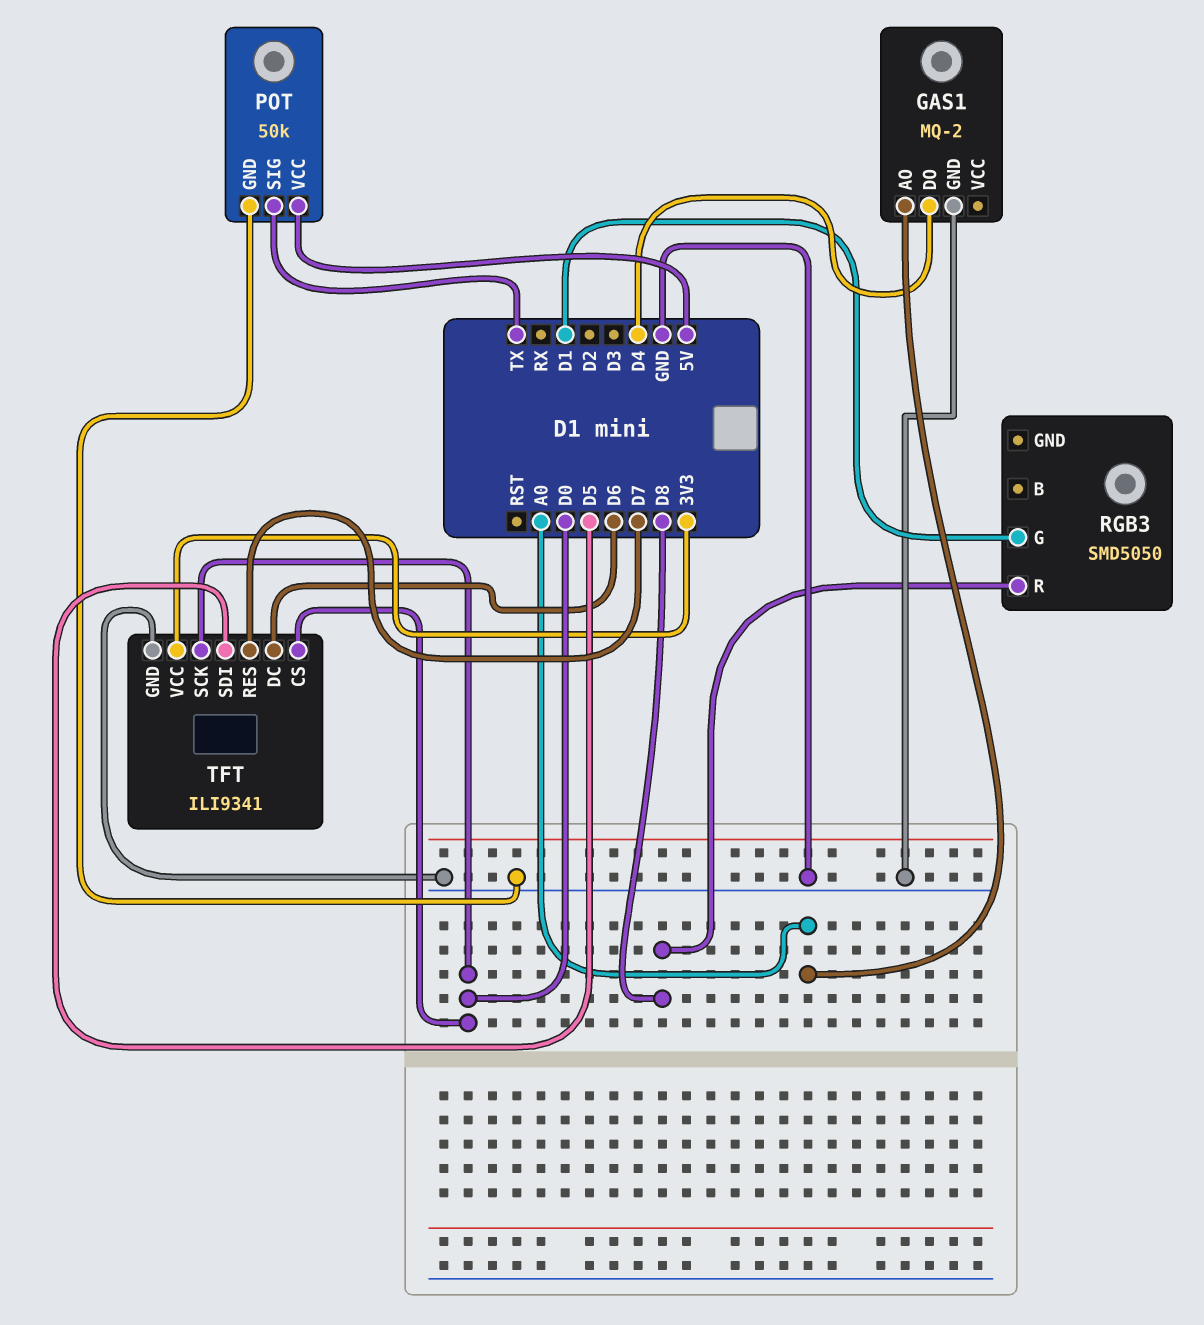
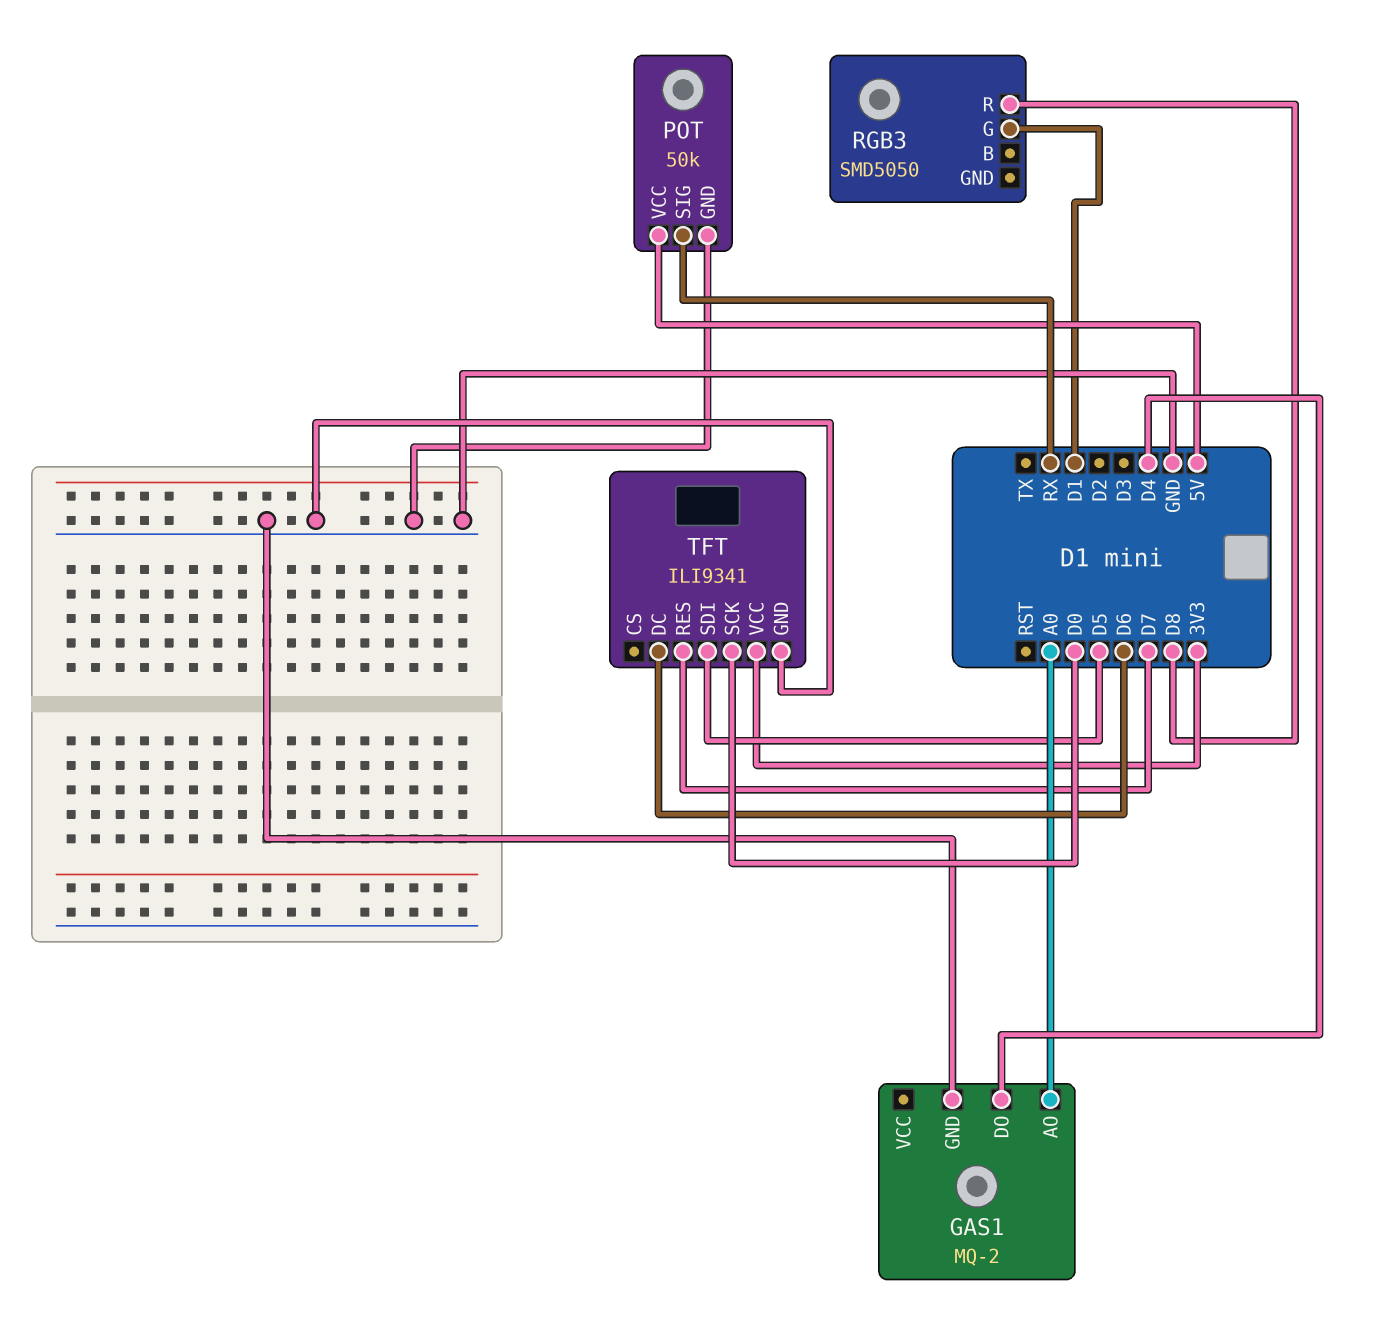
POT pin SIG: TX -> RX
TFT pin CS: D0 -> none

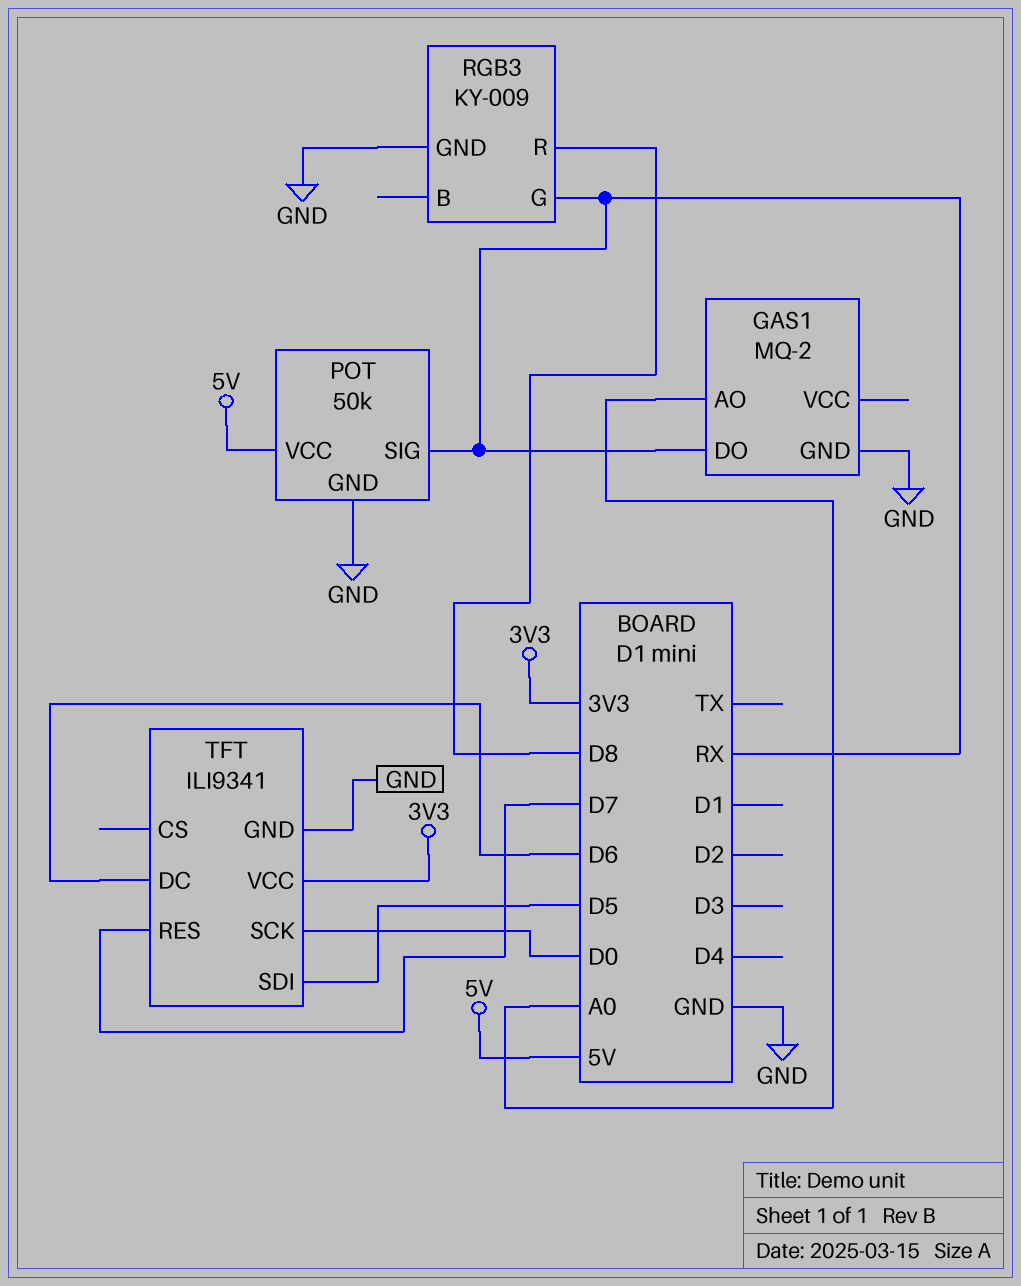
GAS1 pin DO: D4 -> RX
RGB3: SMD5050 -> KY-009
RGB3 pin G: D1 -> RX
RGB3 pin GND: none -> GND

